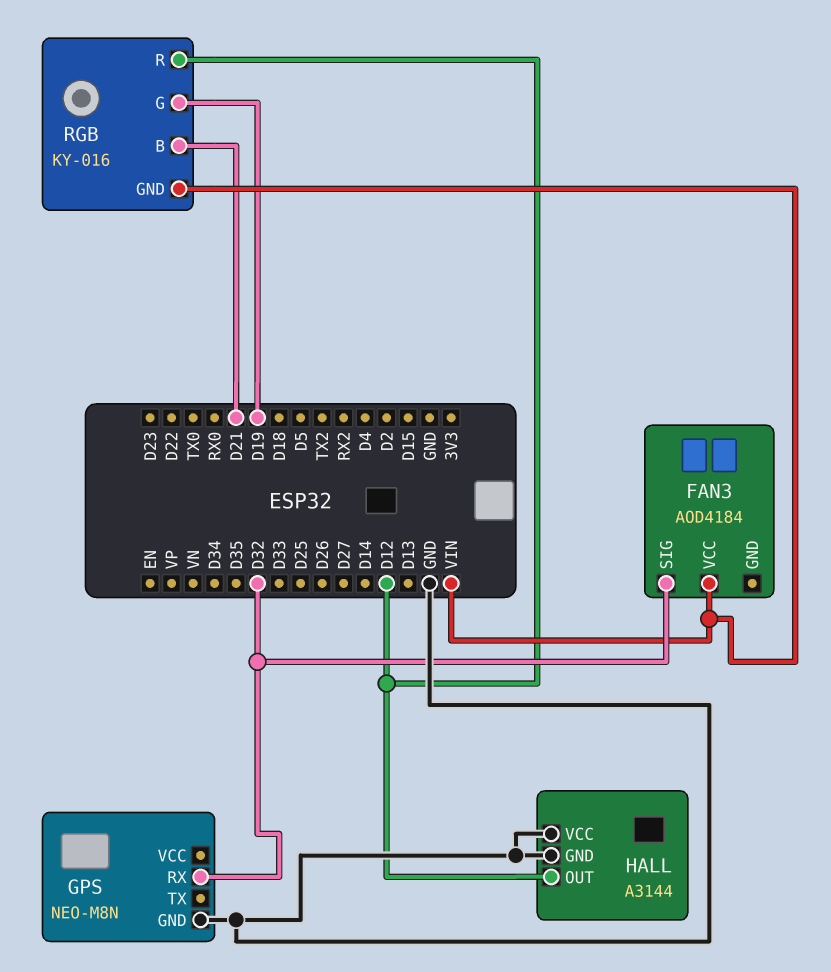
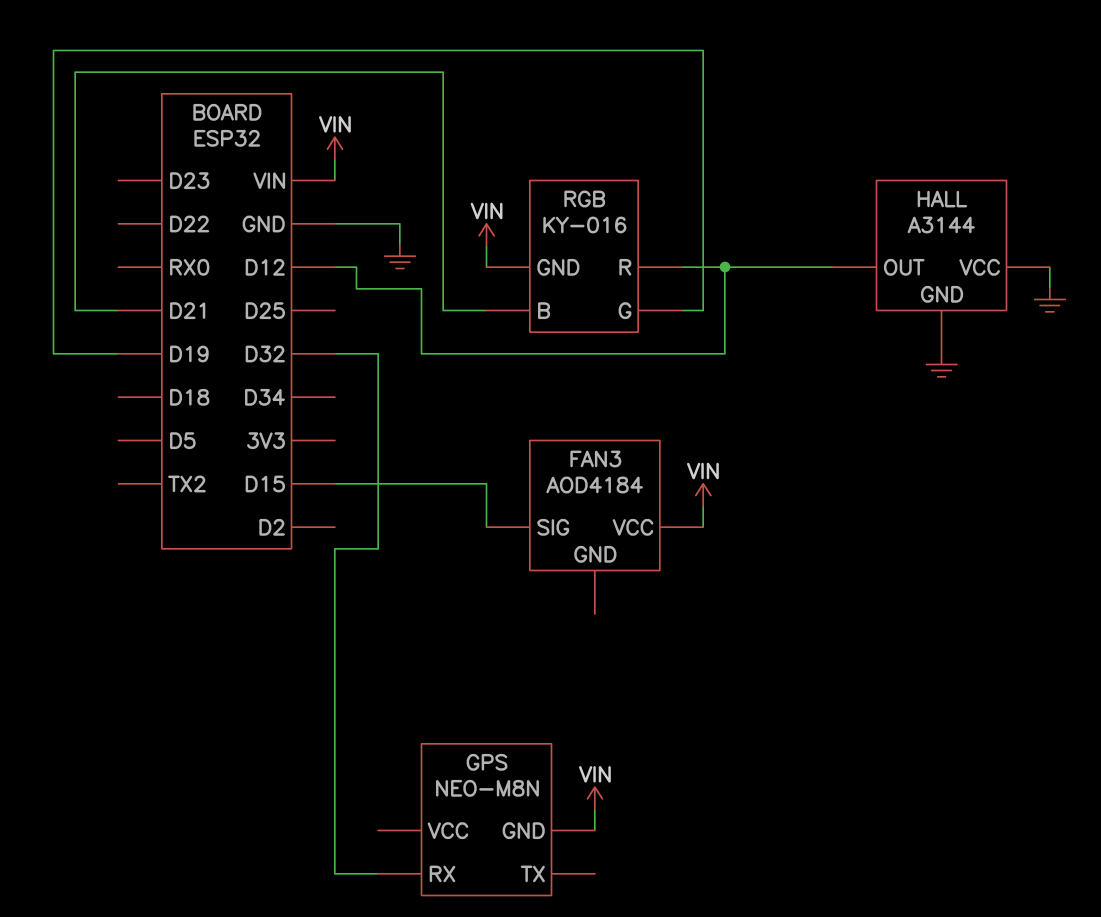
FAN3 pin SIG: D32 -> D15
GPS pin GND: GND -> VIN

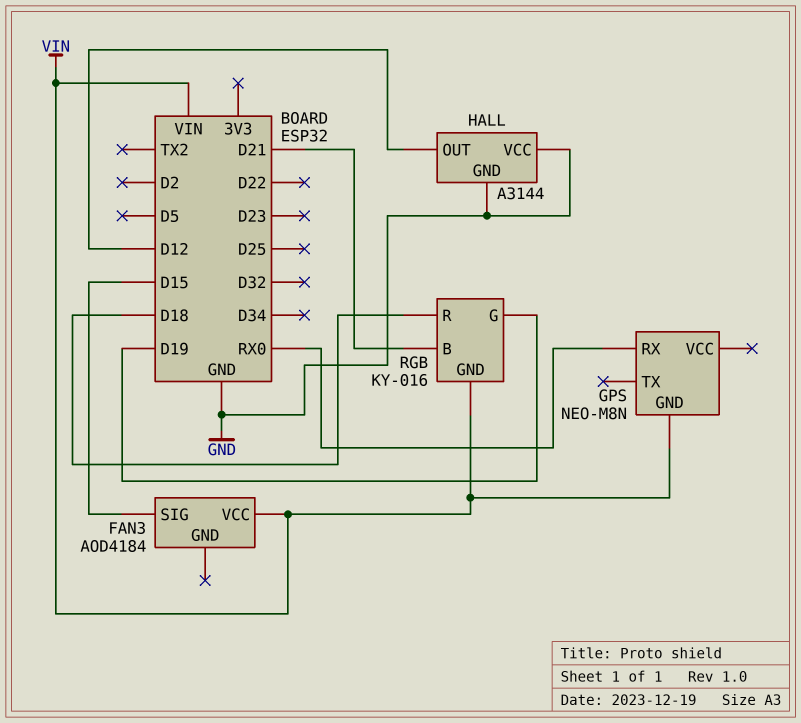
GPS pin RX: D32 -> RX0
RGB pin R: D12 -> D18

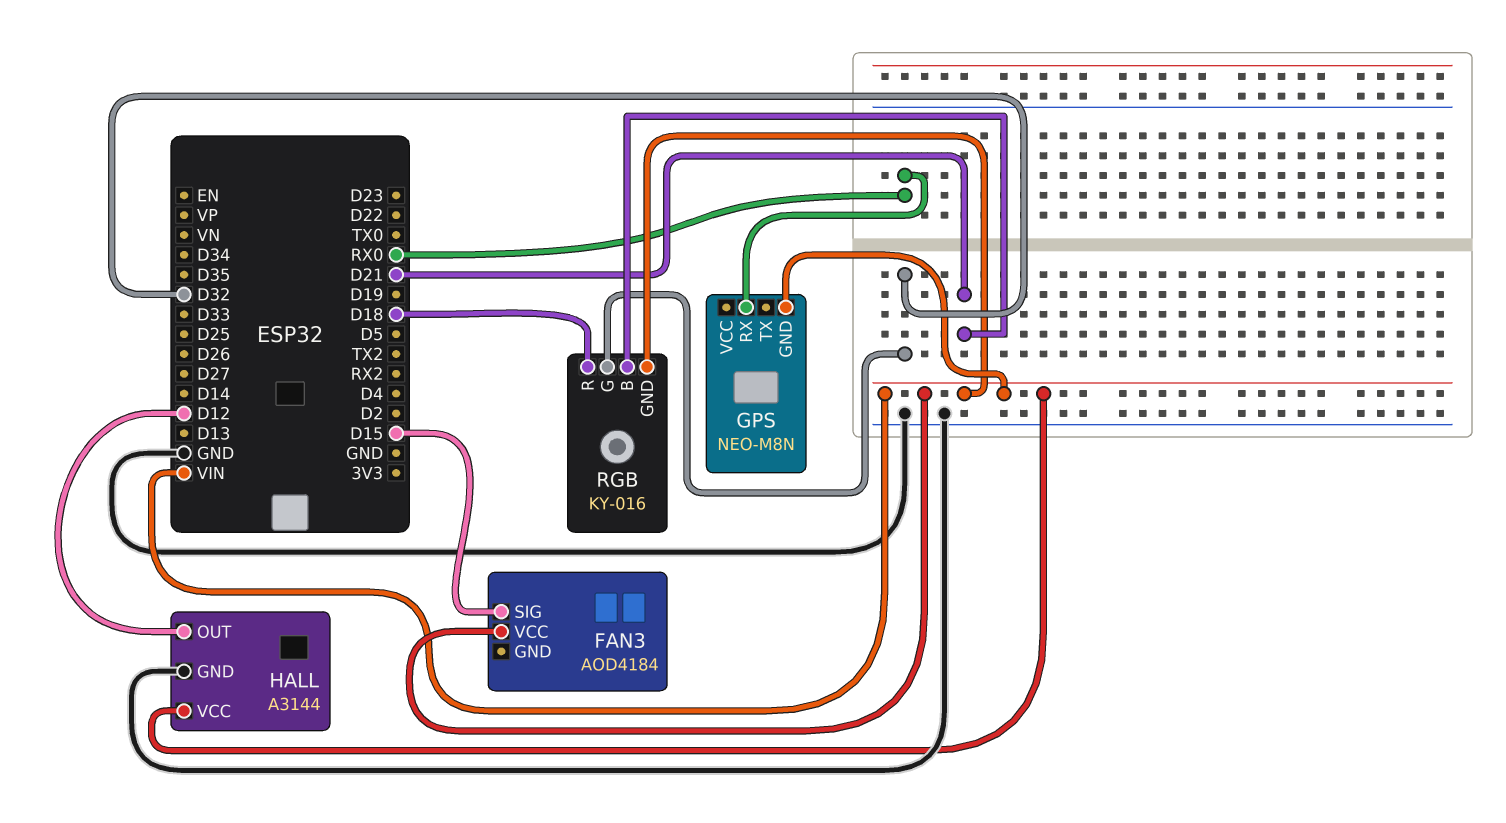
HALL pin VCC: GND -> VIN
RGB pin G: D19 -> D32

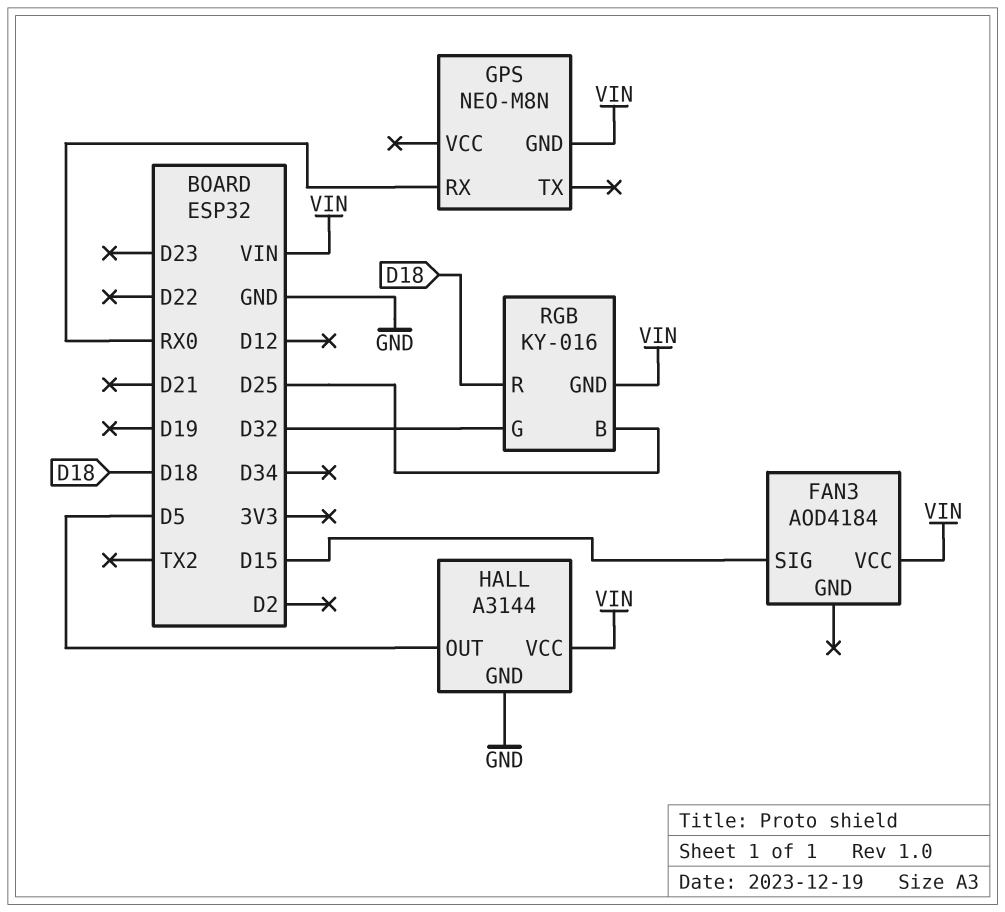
HALL pin OUT: D12 -> D5
RGB pin B: D21 -> D25

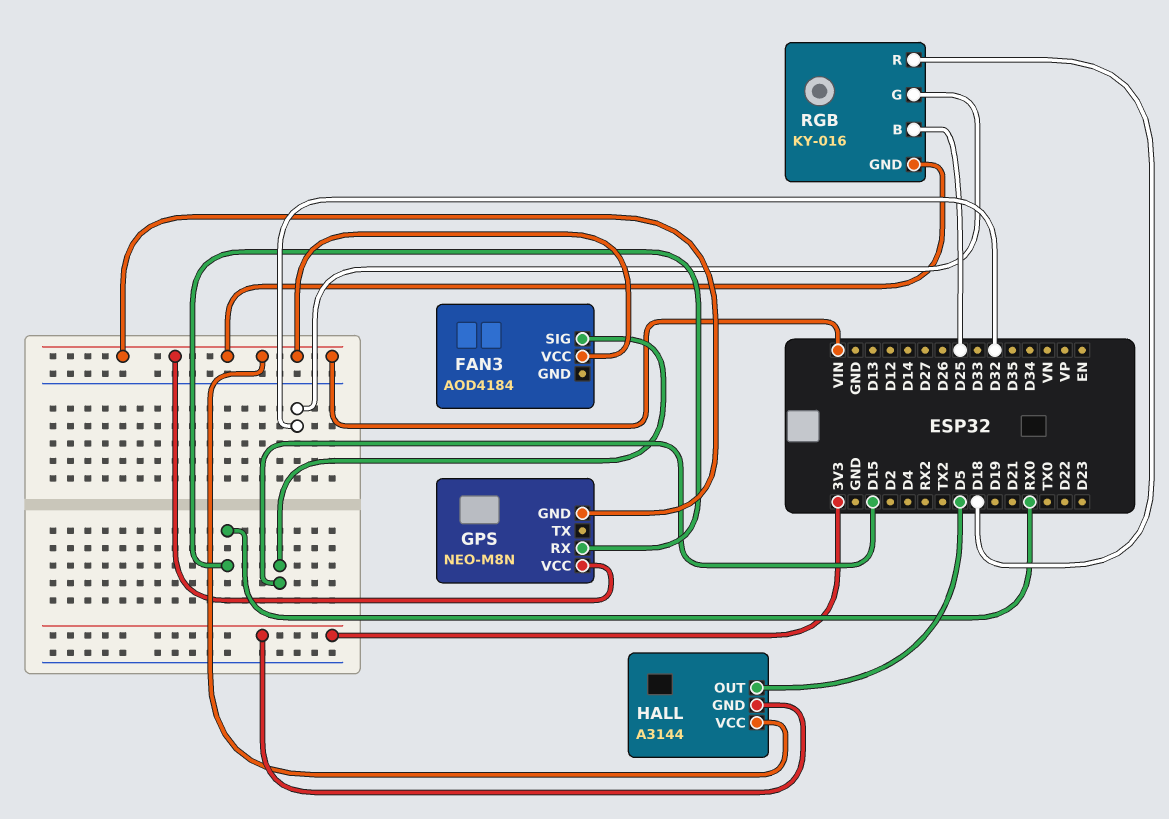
GPS pin VCC: none -> VIN
HALL pin GND: GND -> 3V3

